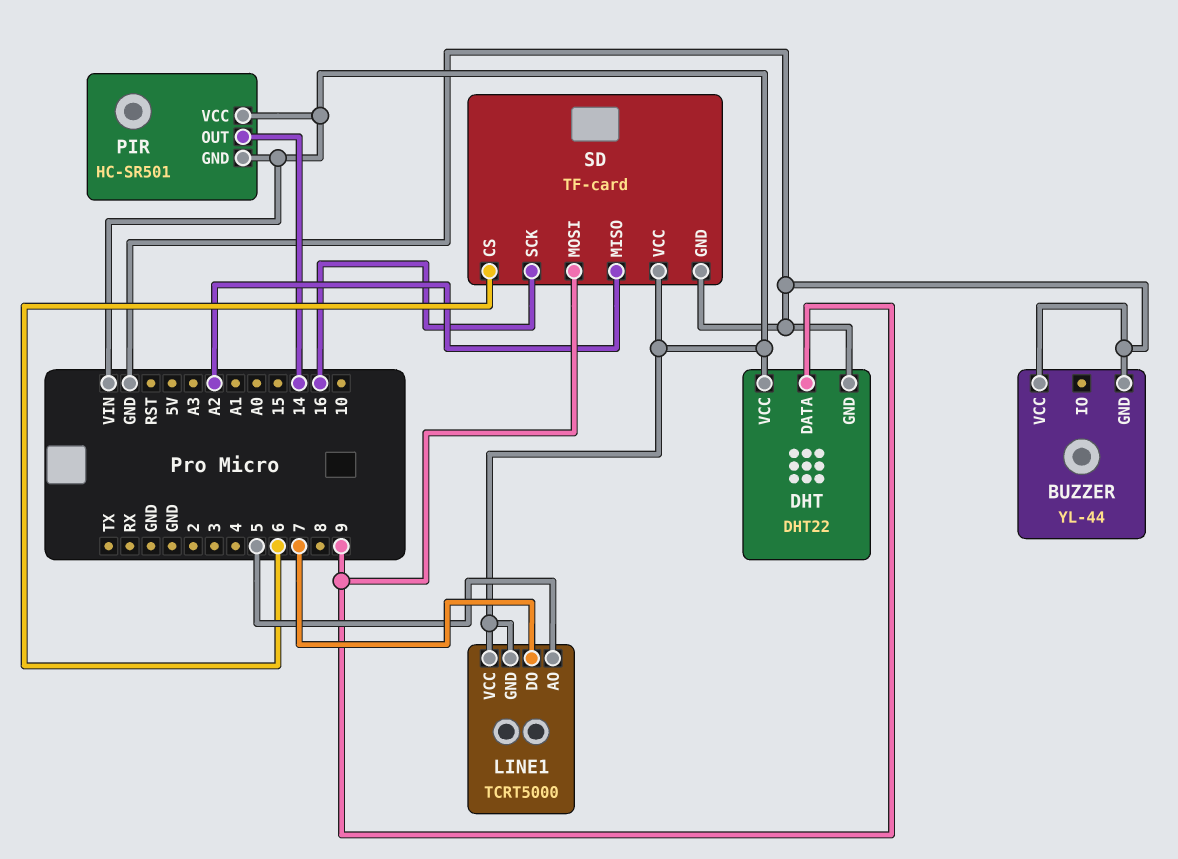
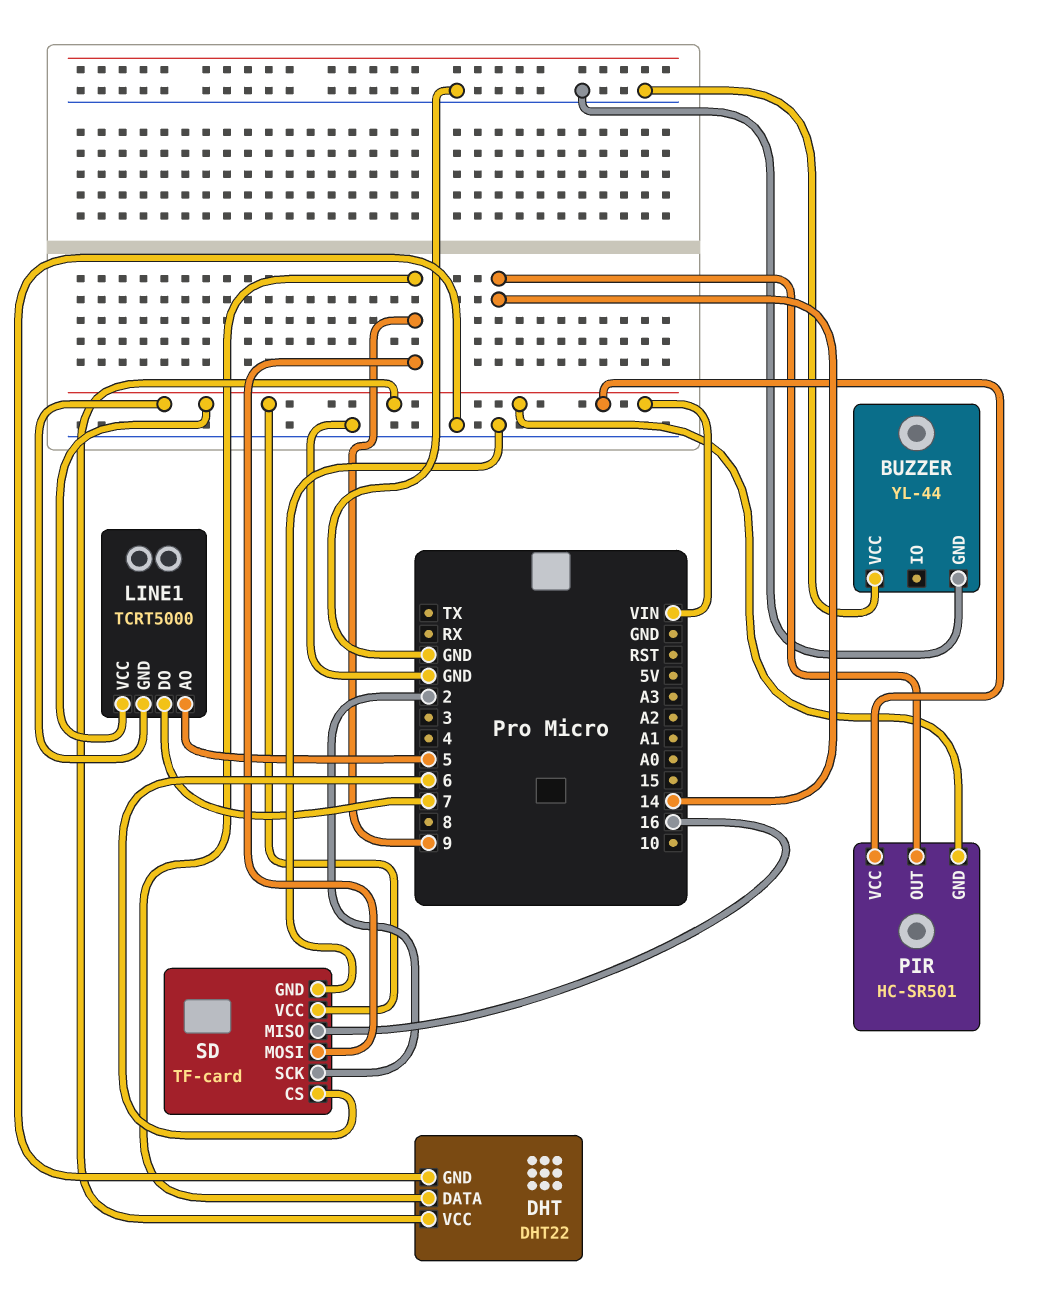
SD pin MISO: A2 -> 16
SD pin SCK: 16 -> 2

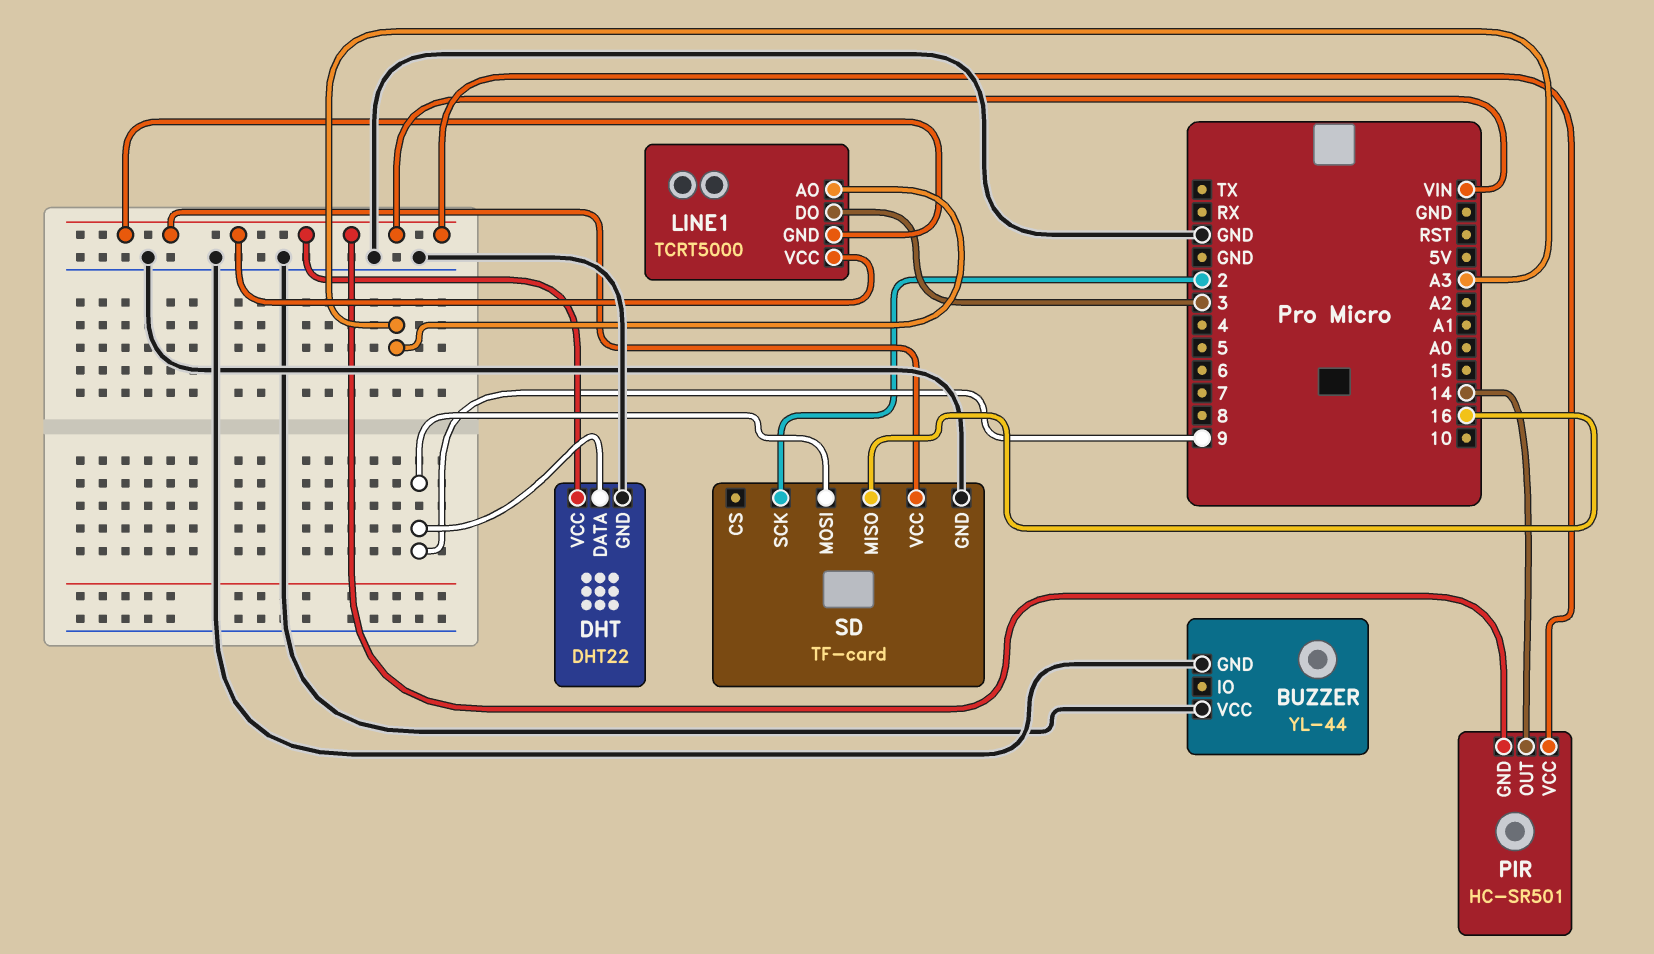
LINE1 pin AO: 5 -> A3
LINE1 pin DO: 7 -> 3
SD pin CS: 6 -> none

